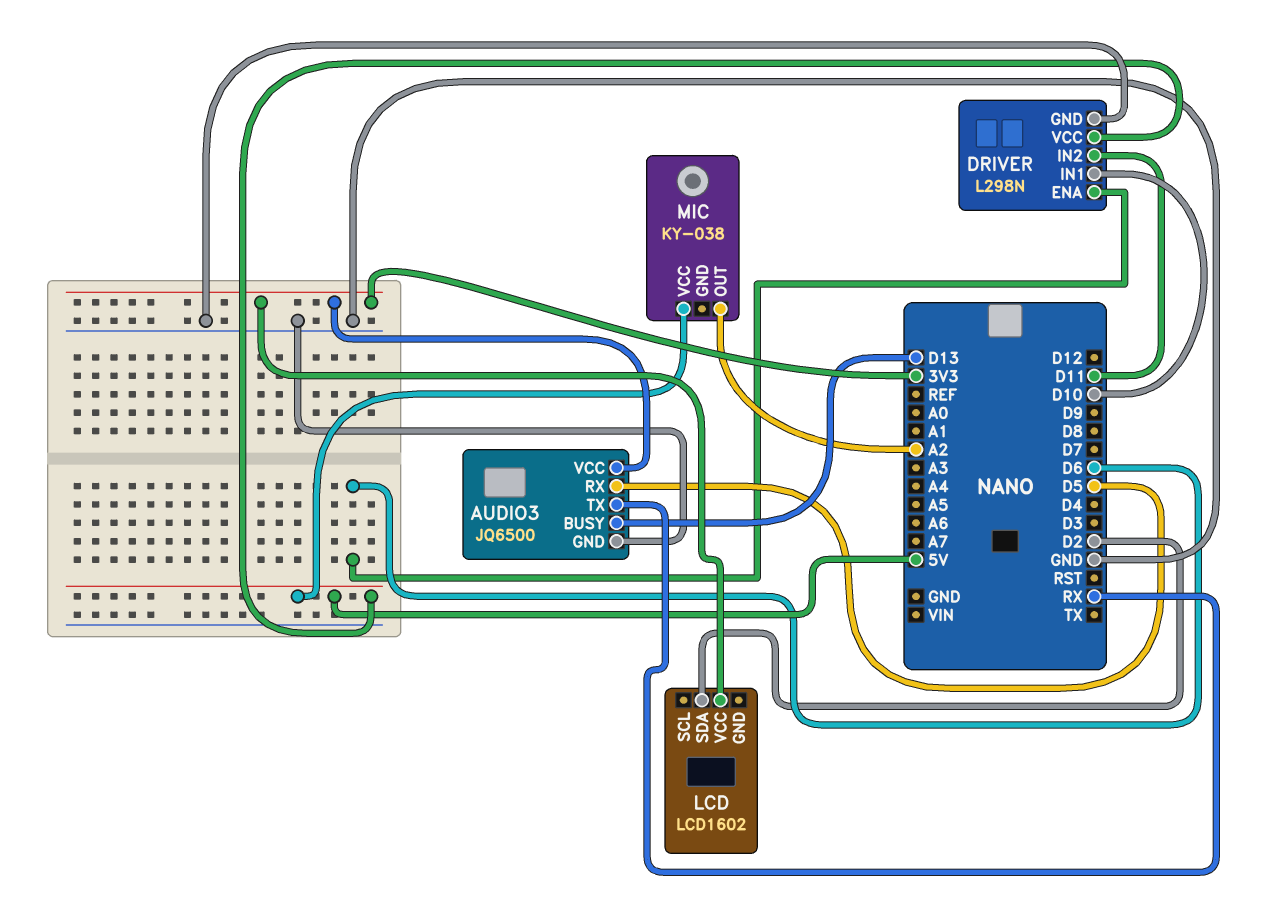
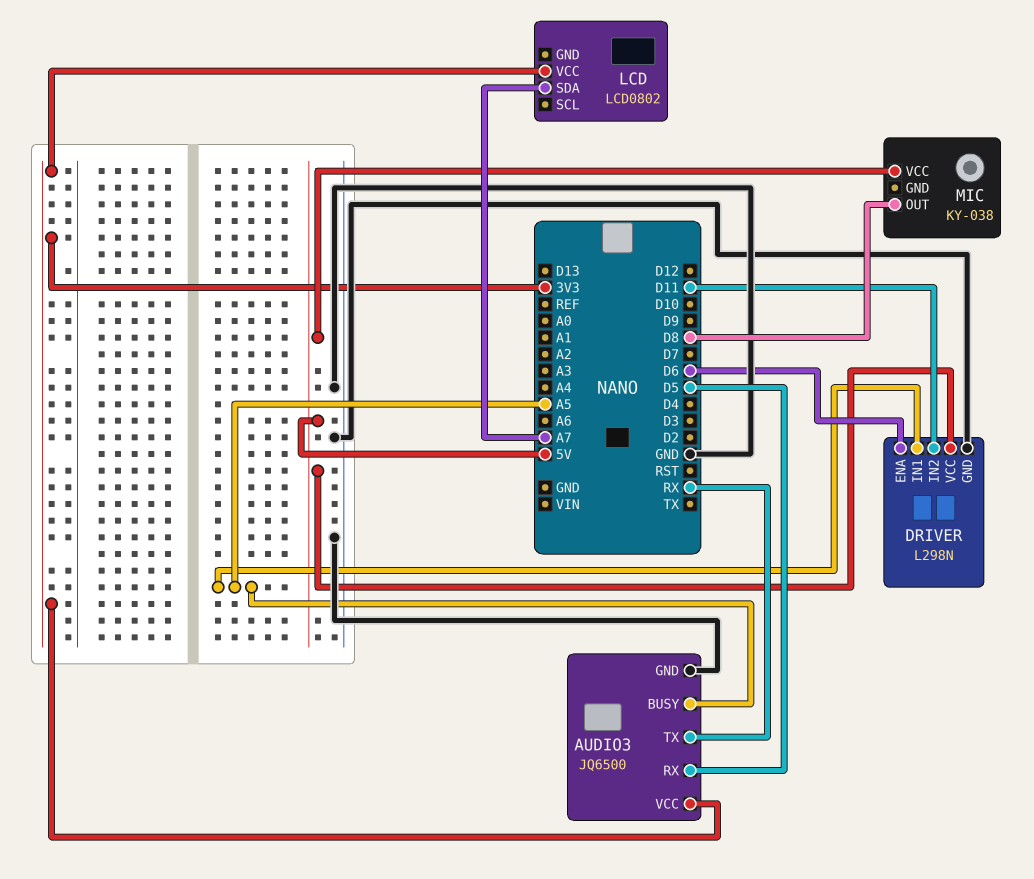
AUDIO3 pin BUSY: D13 -> A5
DRIVER pin IN1: D10 -> A5
LCD: LCD1602 -> LCD0802
LCD pin SDA: D2 -> A7
MIC pin OUT: A2 -> D8

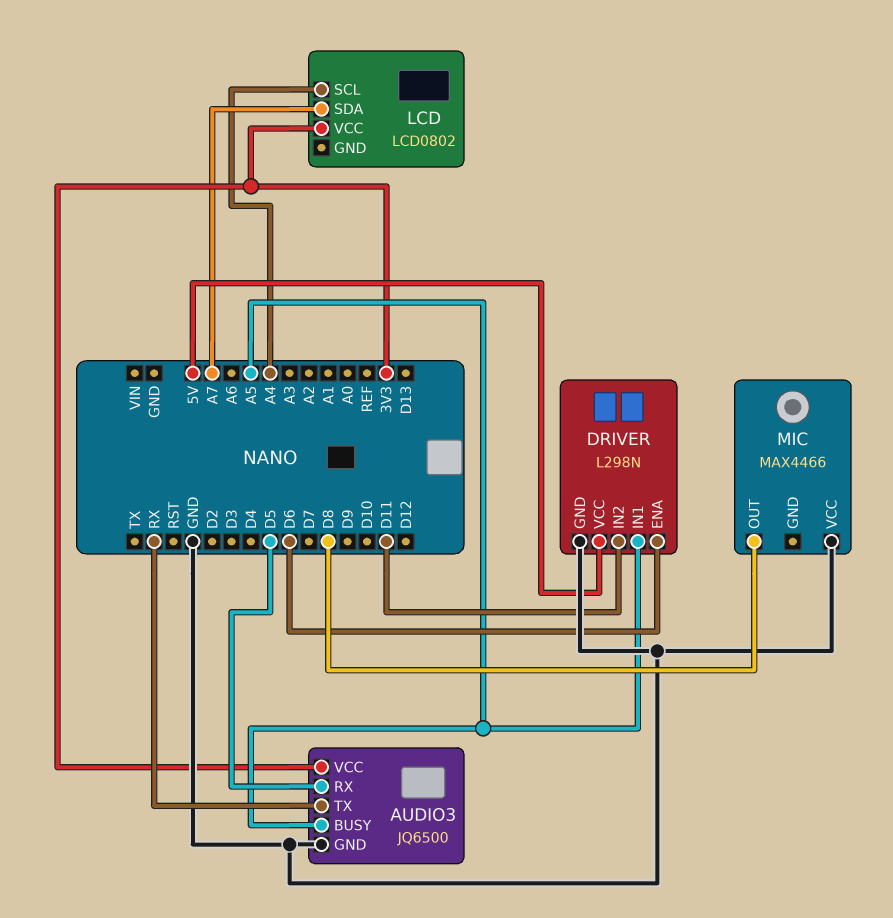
LCD pin SCL: none -> A4
MIC: KY-038 -> MAX4466
MIC pin VCC: 5V -> GND

